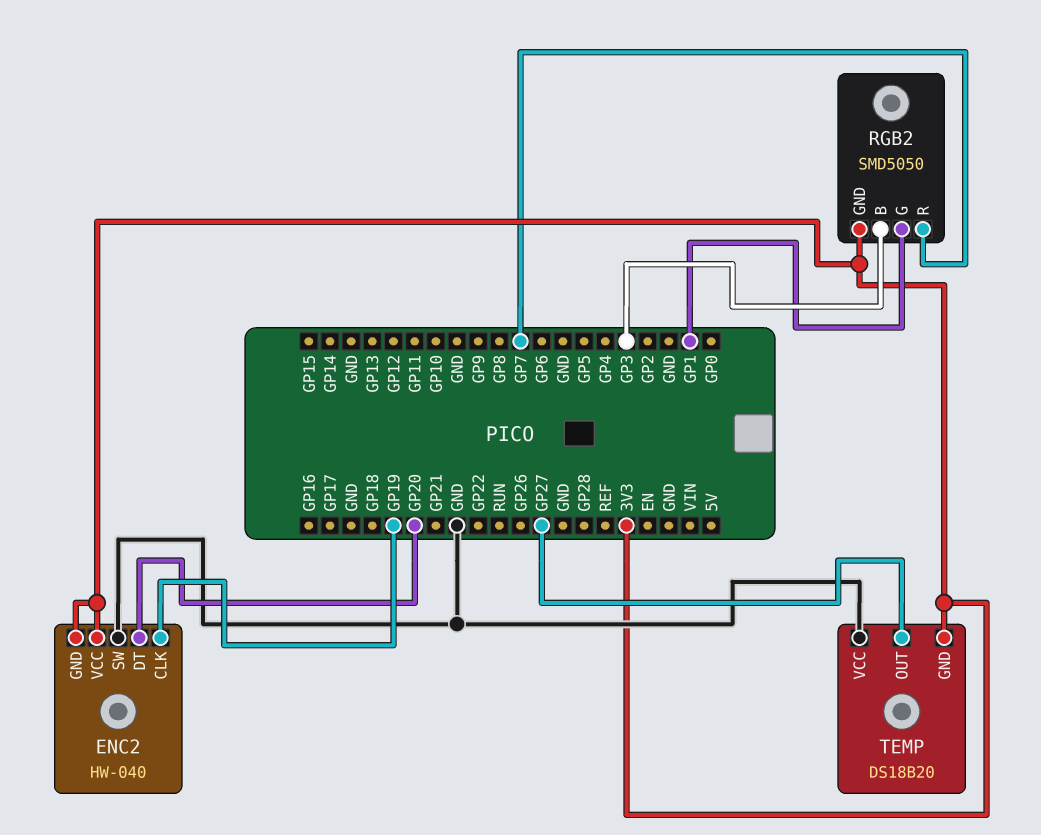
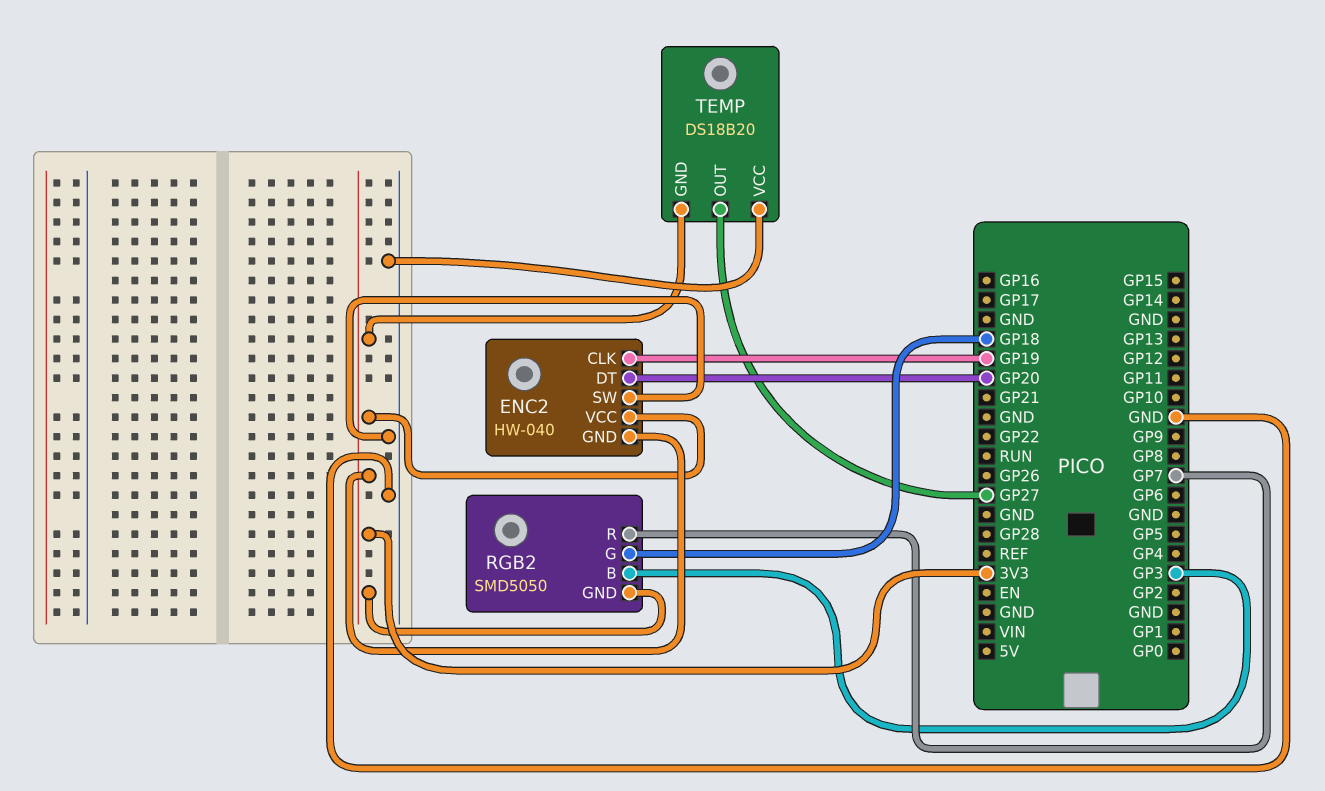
RGB2 pin G: GP1 -> GP18

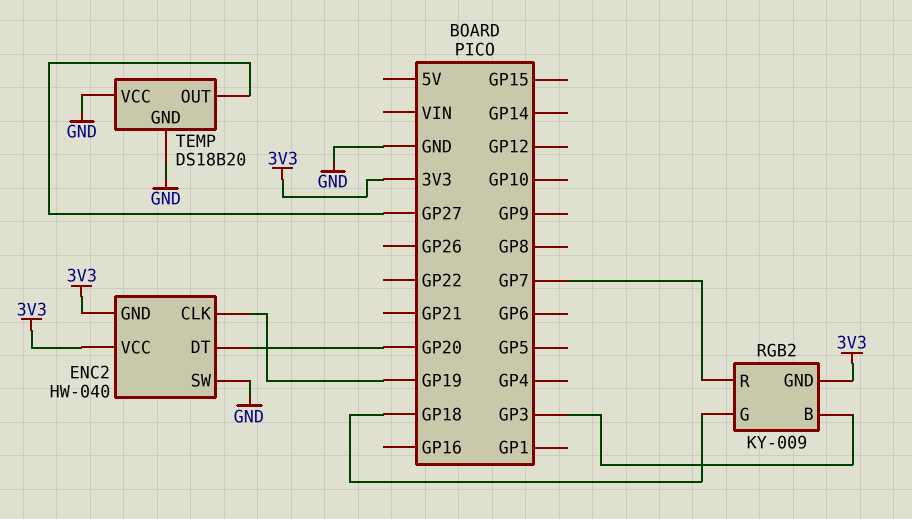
RGB2: SMD5050 -> KY-009
TEMP pin GND: 3V3 -> GND

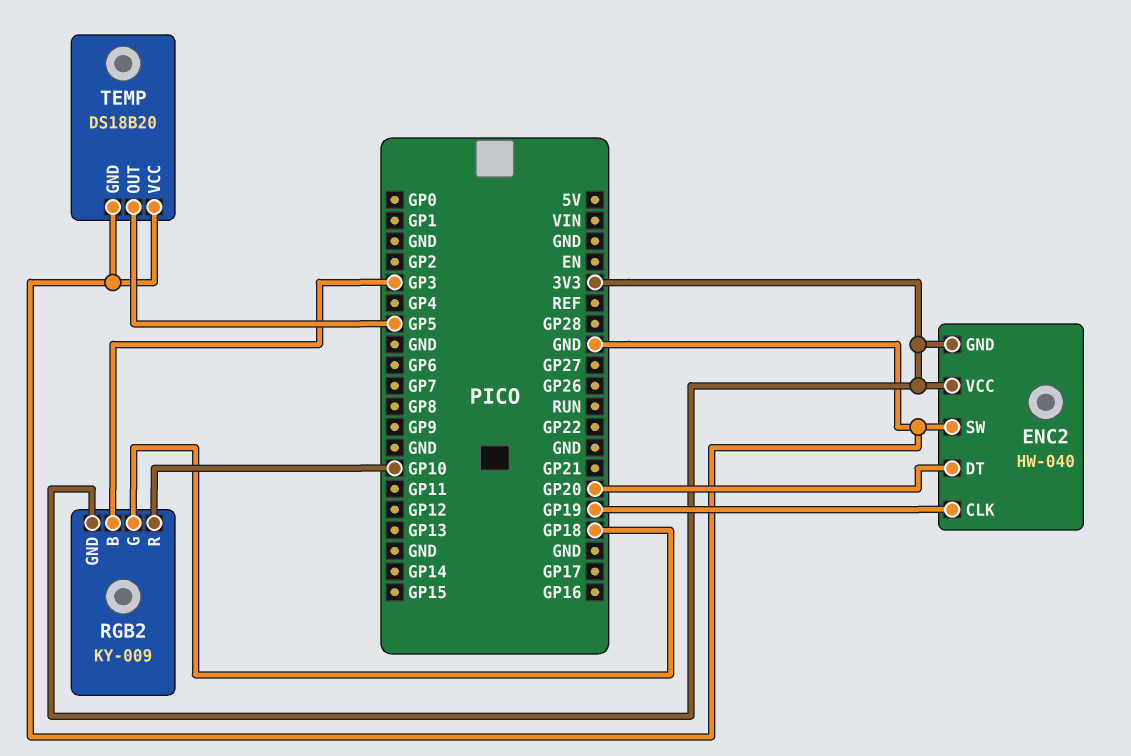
RGB2 pin R: GP7 -> GP10
TEMP pin OUT: GP27 -> GP5

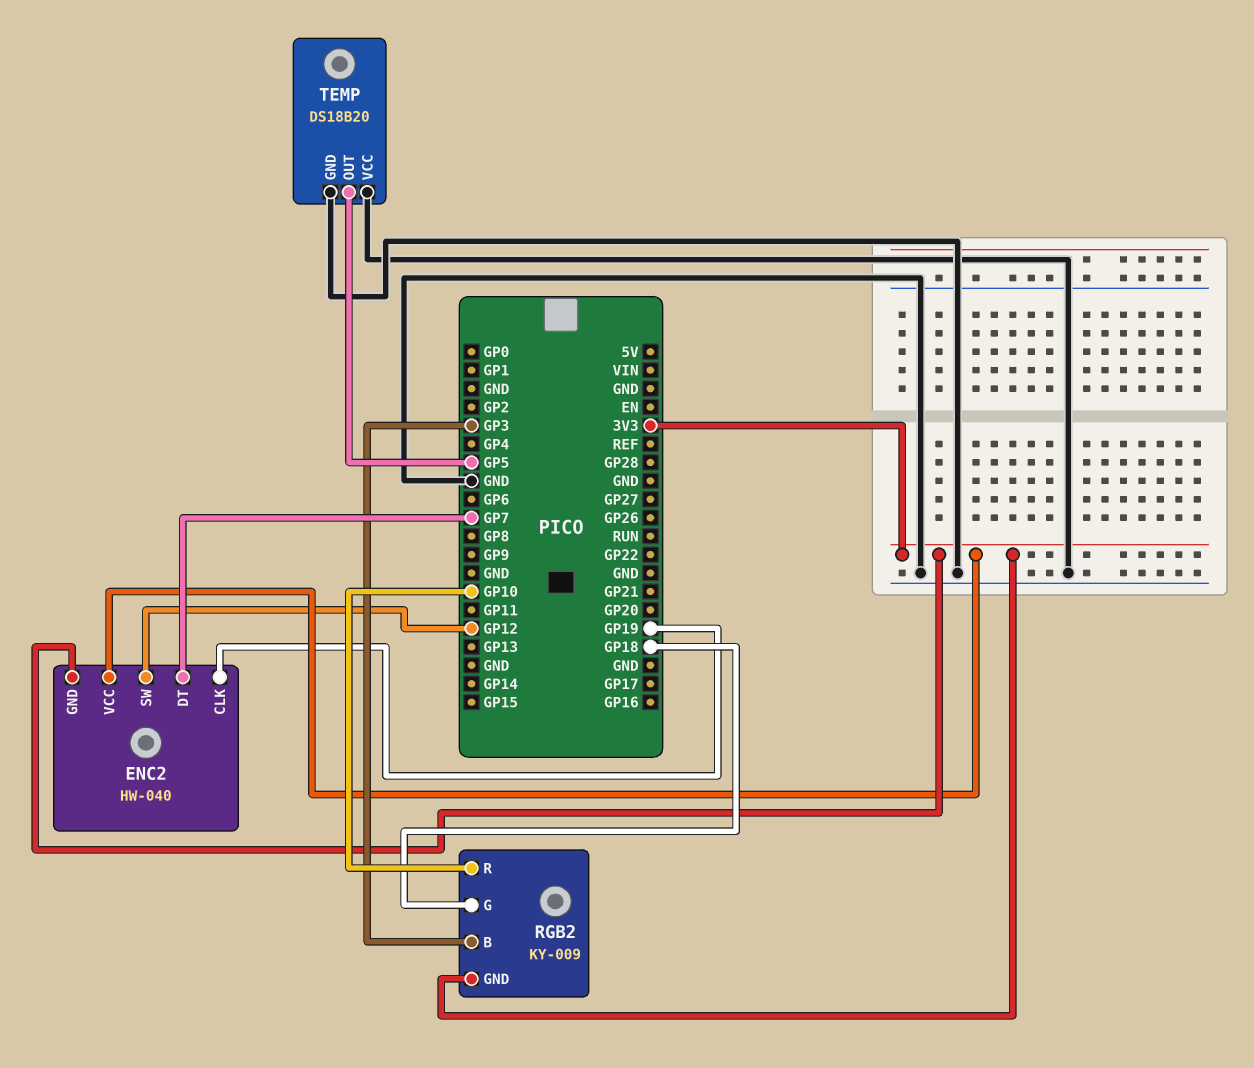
ENC2 pin DT: GP20 -> GP7
ENC2 pin SW: GND -> GP12

